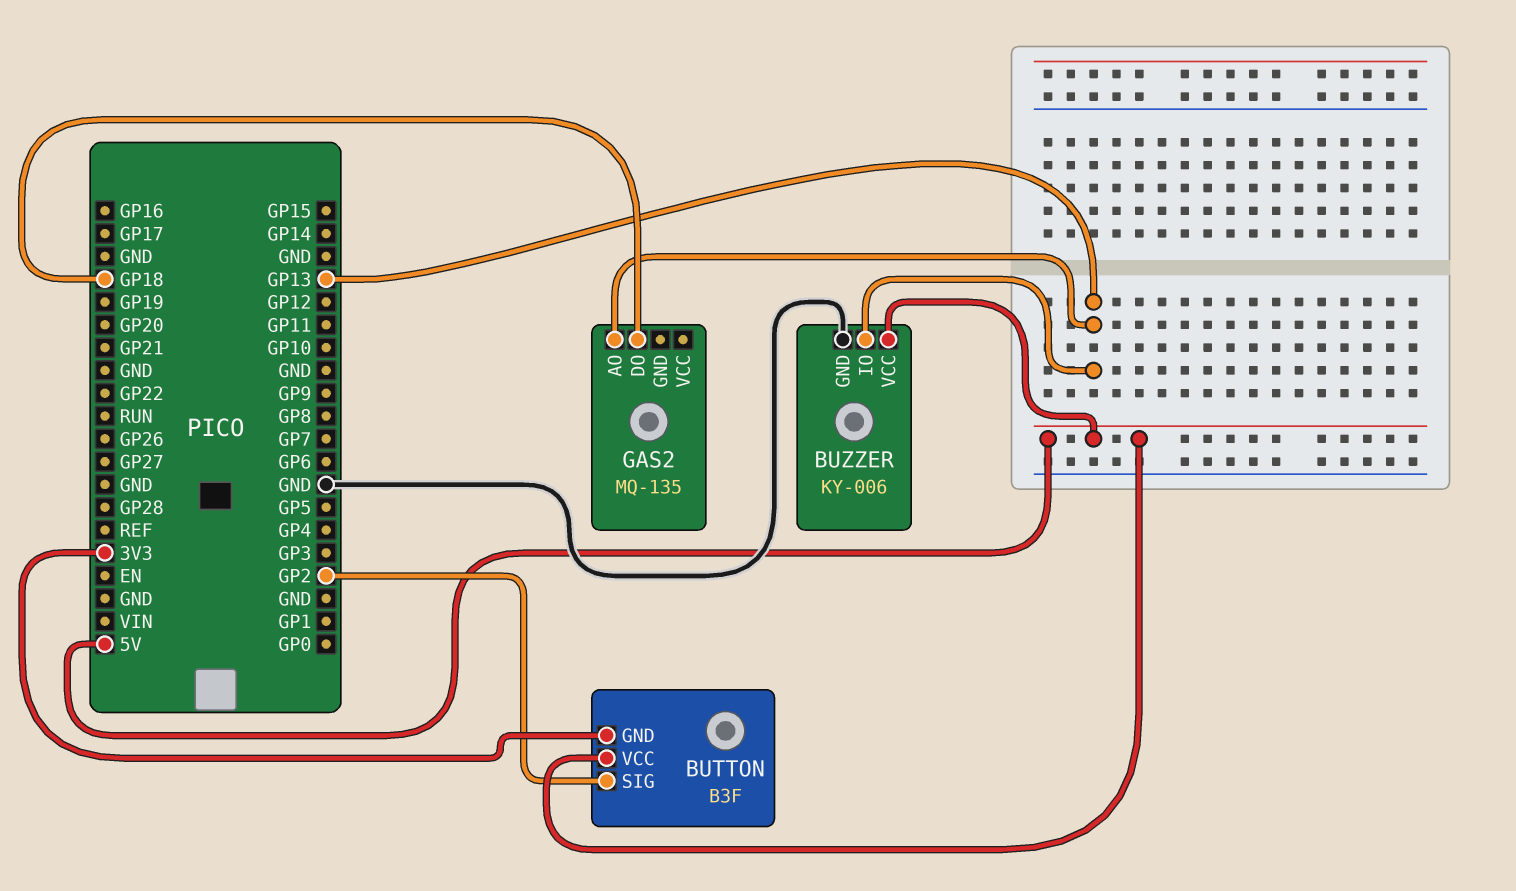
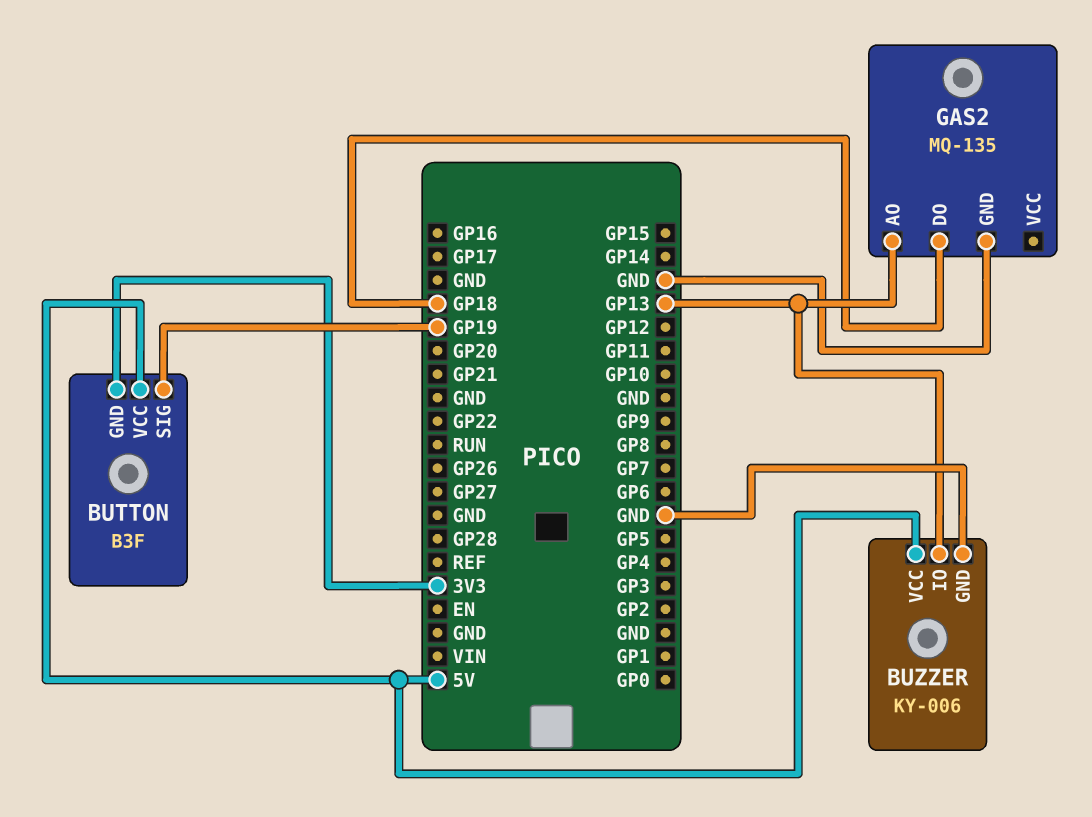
BUTTON pin SIG: GP2 -> GP19
GAS2 pin GND: none -> GND

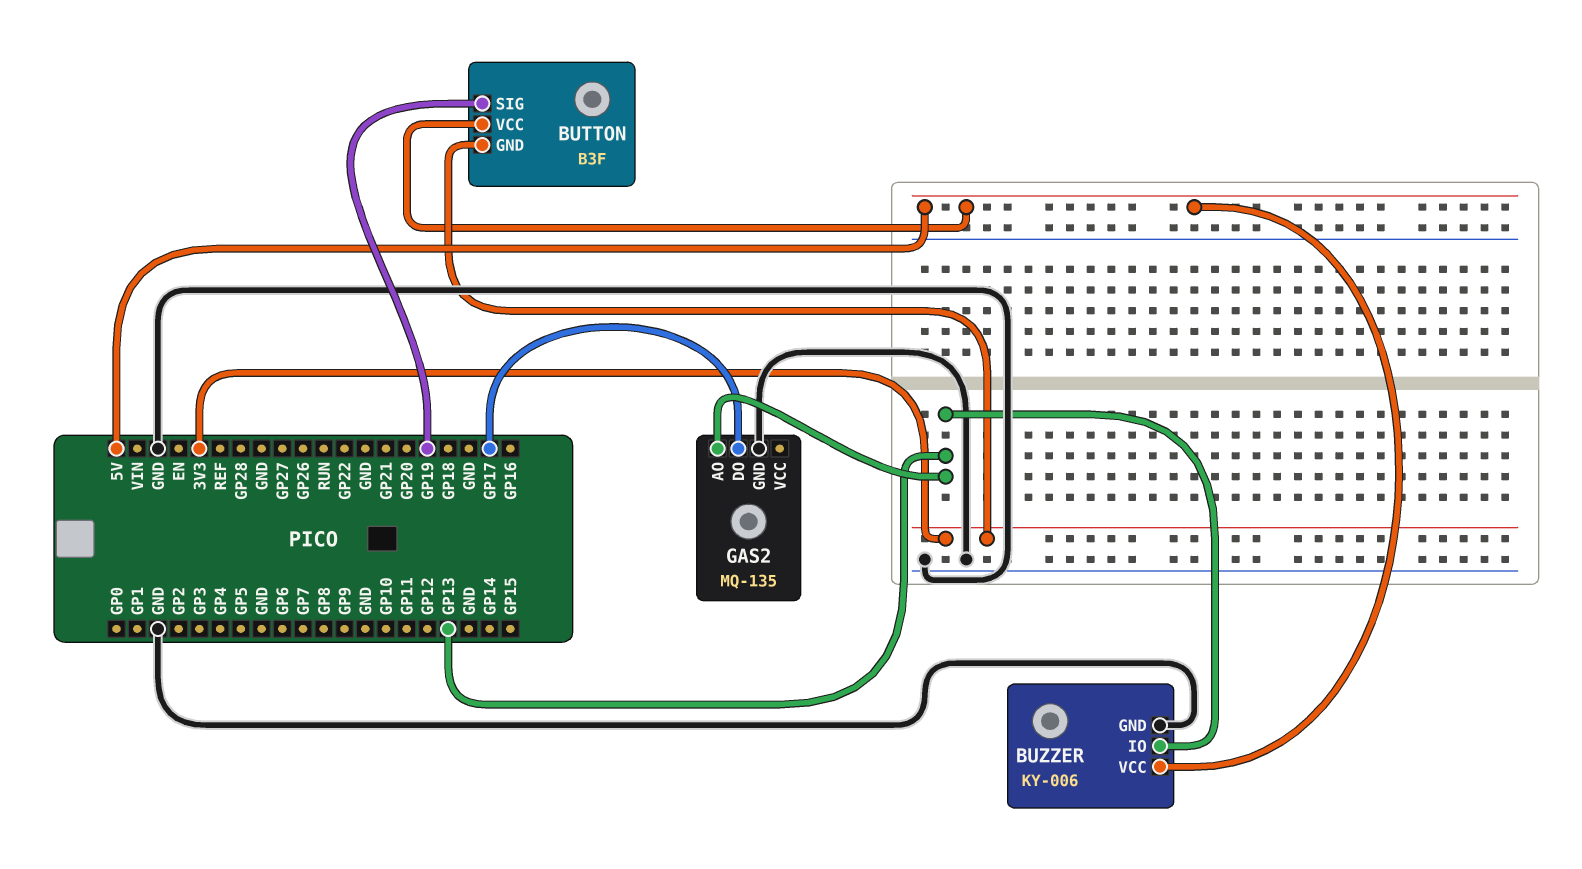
GAS2 pin DO: GP18 -> GP17

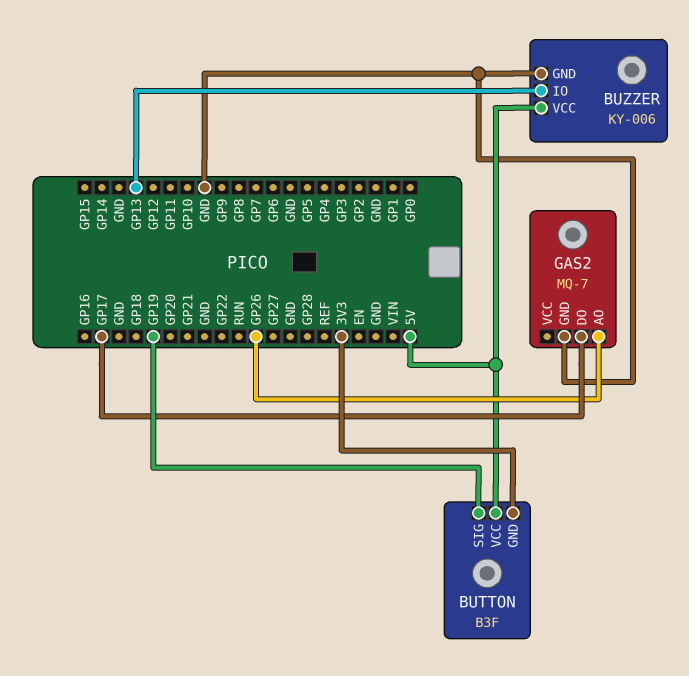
GAS2: MQ-135 -> MQ-7
GAS2 pin AO: GP13 -> GP26

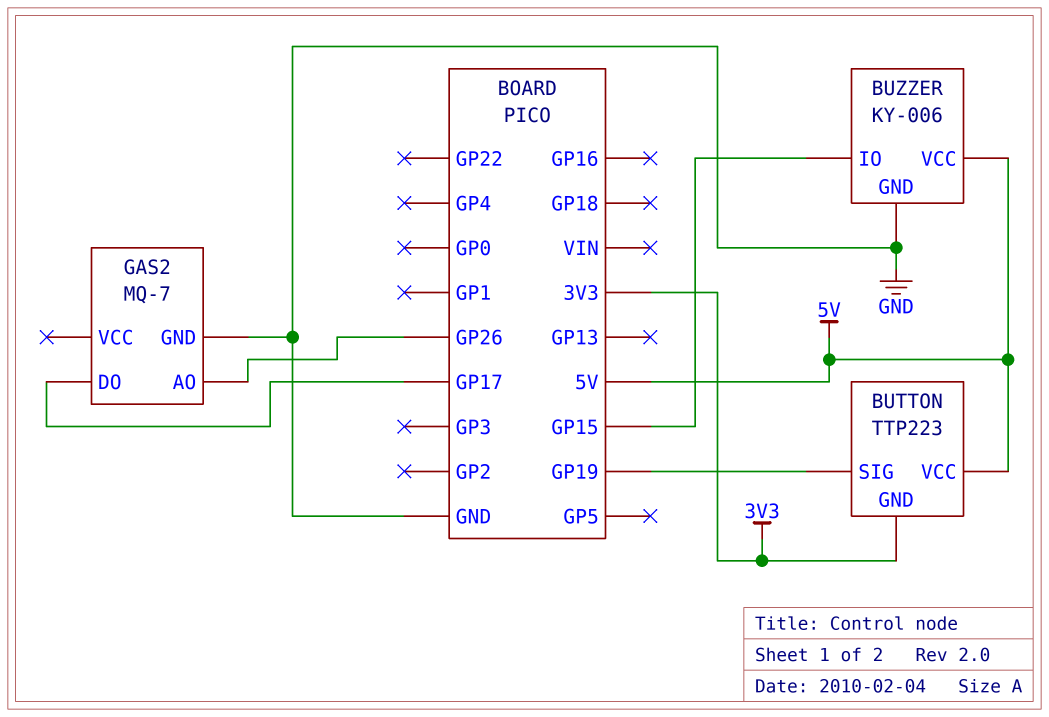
BUTTON: B3F -> TTP223
BUZZER pin IO: GP13 -> GP15

